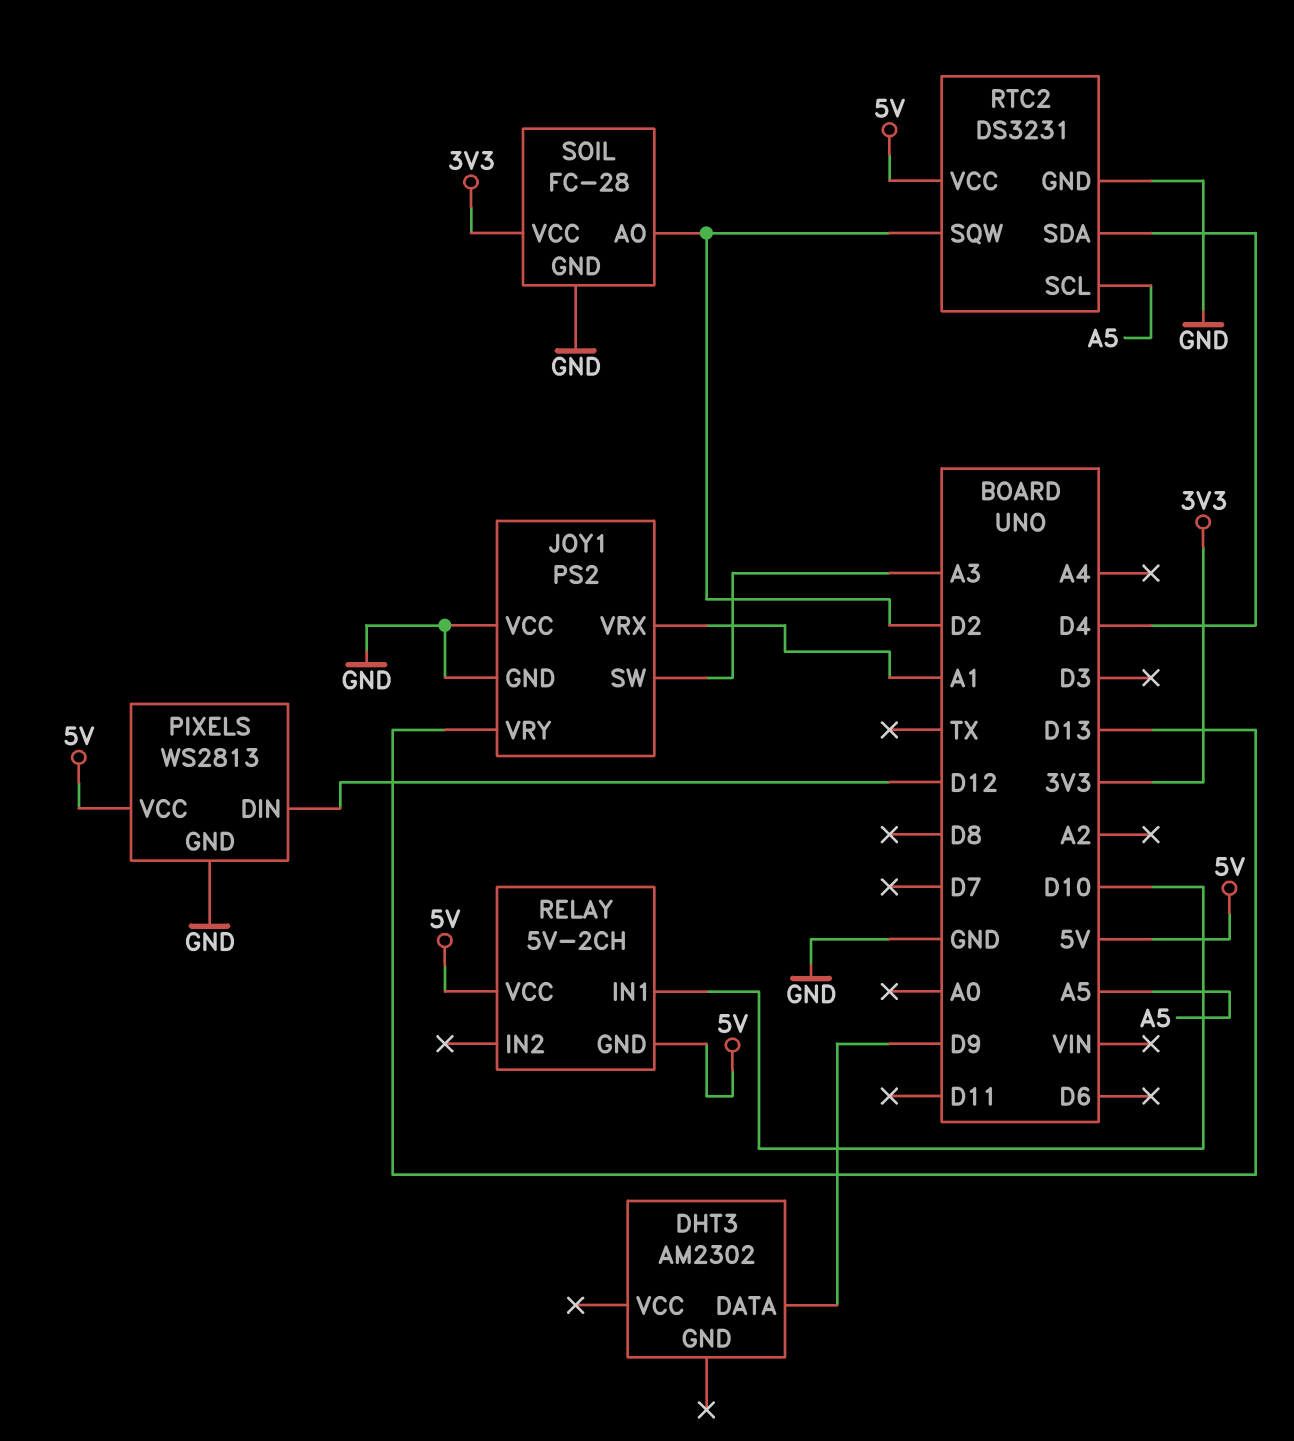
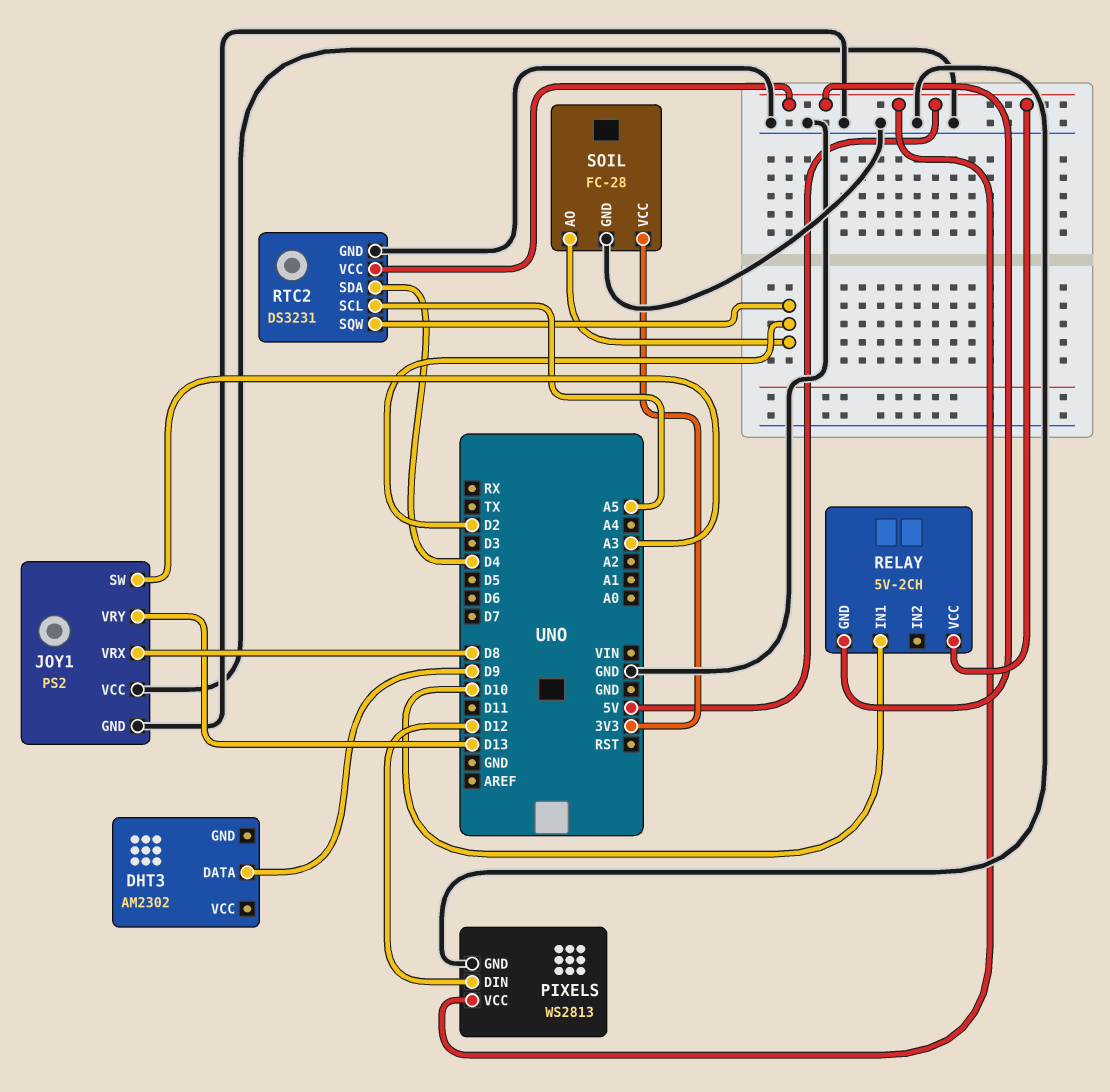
JOY1 pin VRX: A1 -> D8

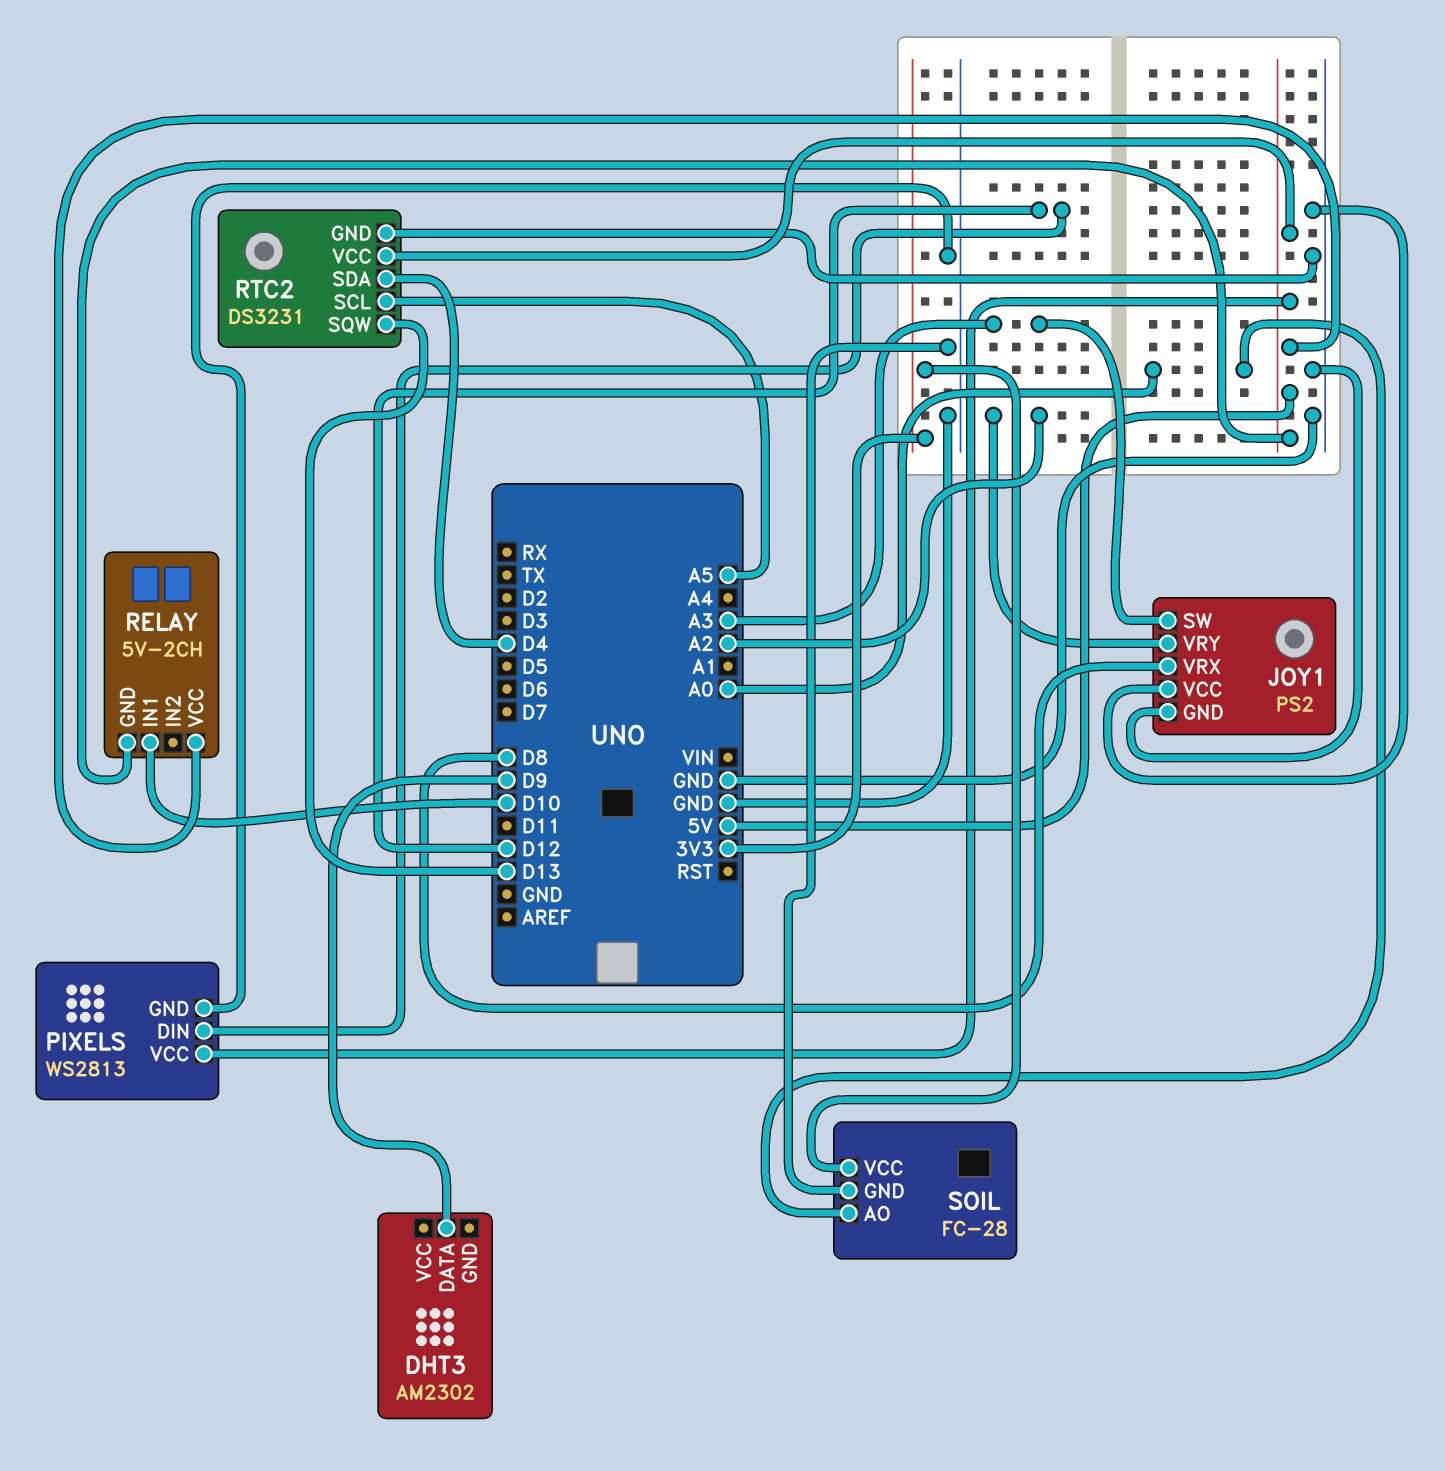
JOY1 pin VRY: D13 -> A2
RTC2 pin SQW: D2 -> D13
SOIL pin AO: D2 -> A0

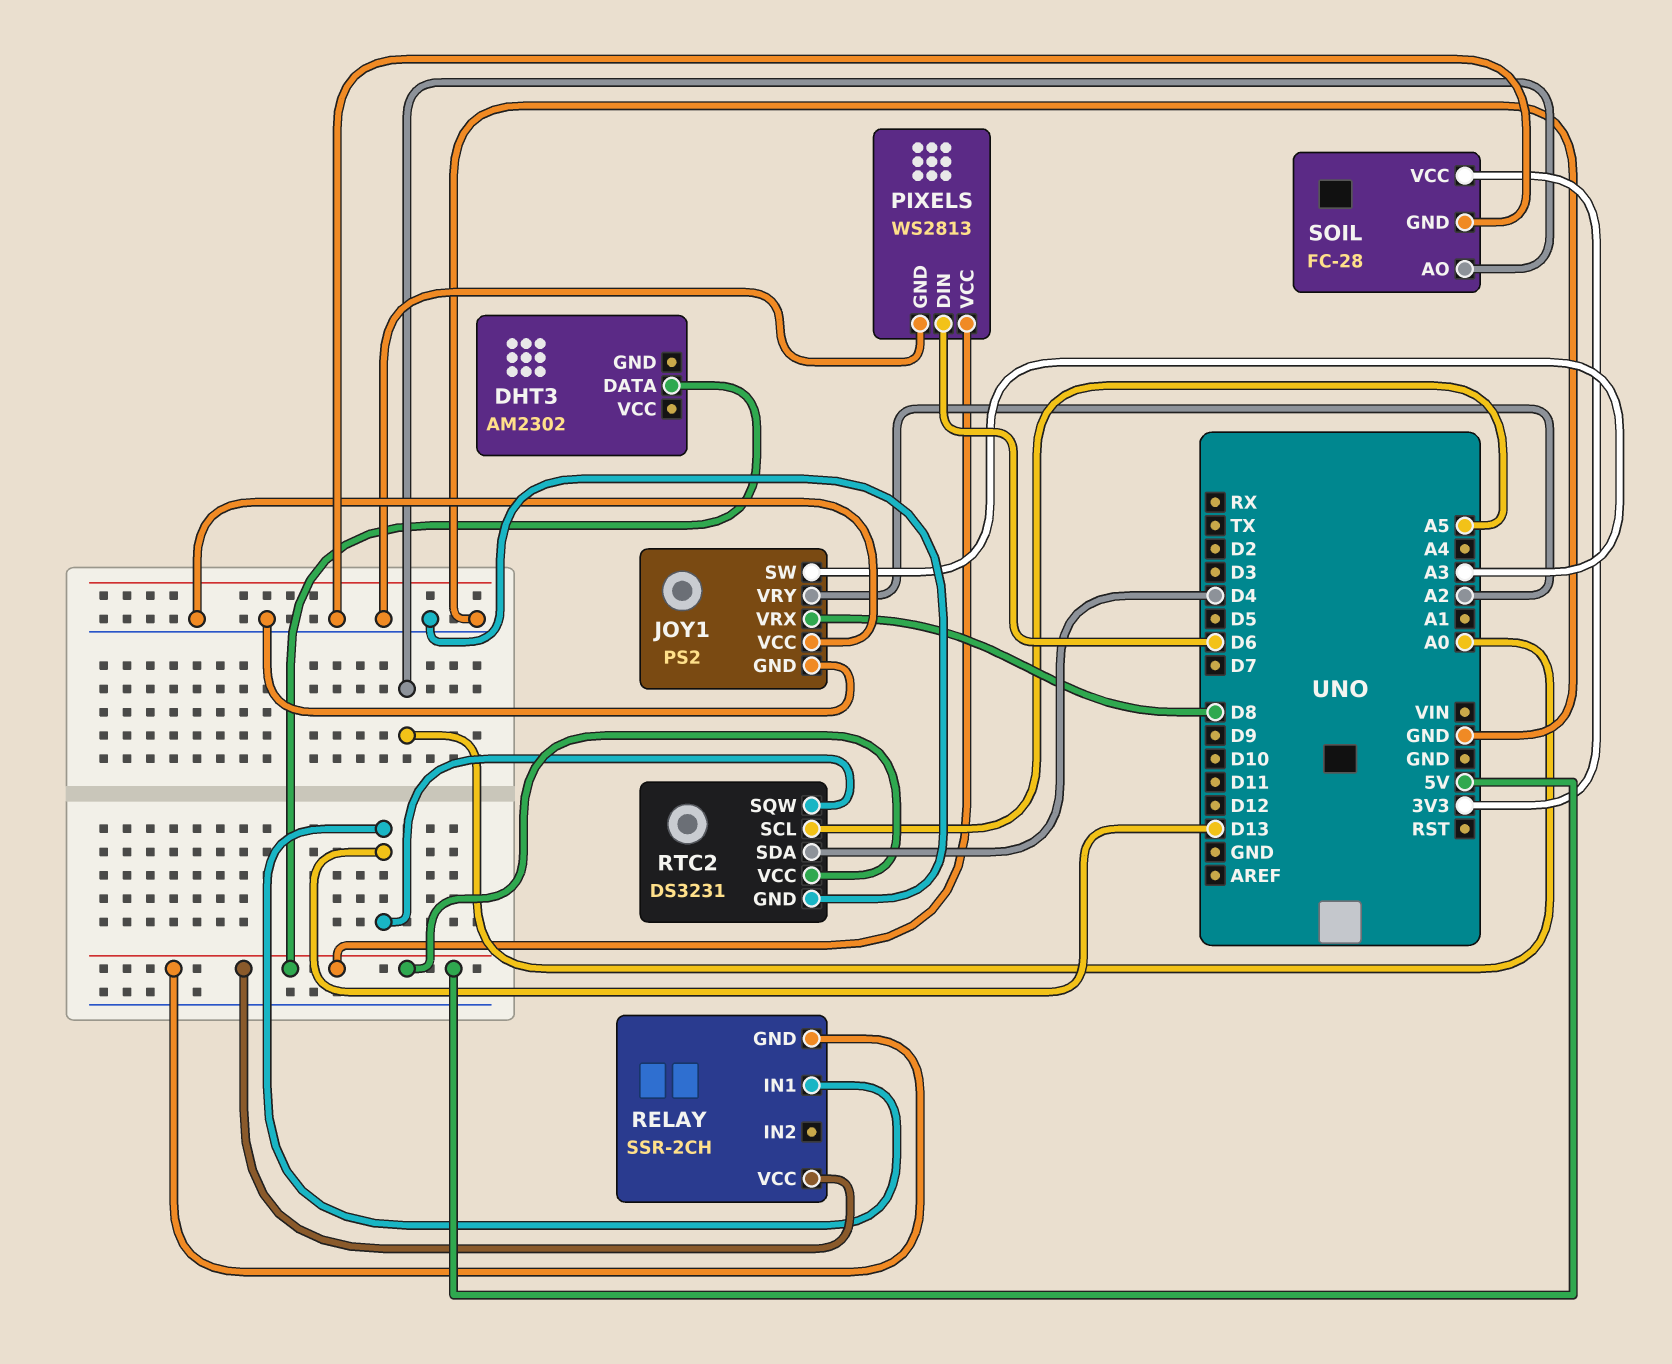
DHT3 pin DATA: D9 -> 5V
PIXELS pin DIN: D12 -> D6
RELAY: 5V-2CH -> SSR-2CH
RELAY pin IN1: D10 -> D13

